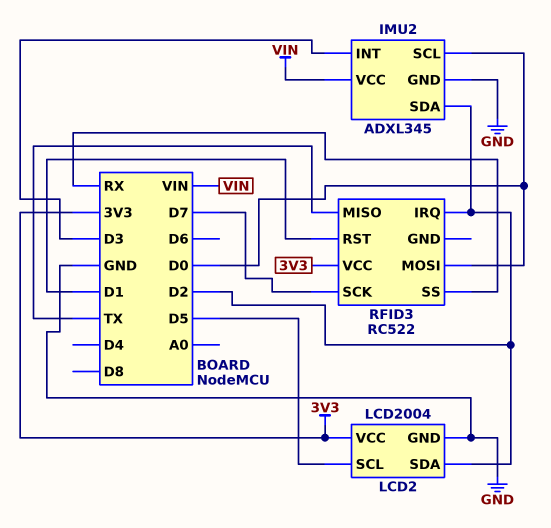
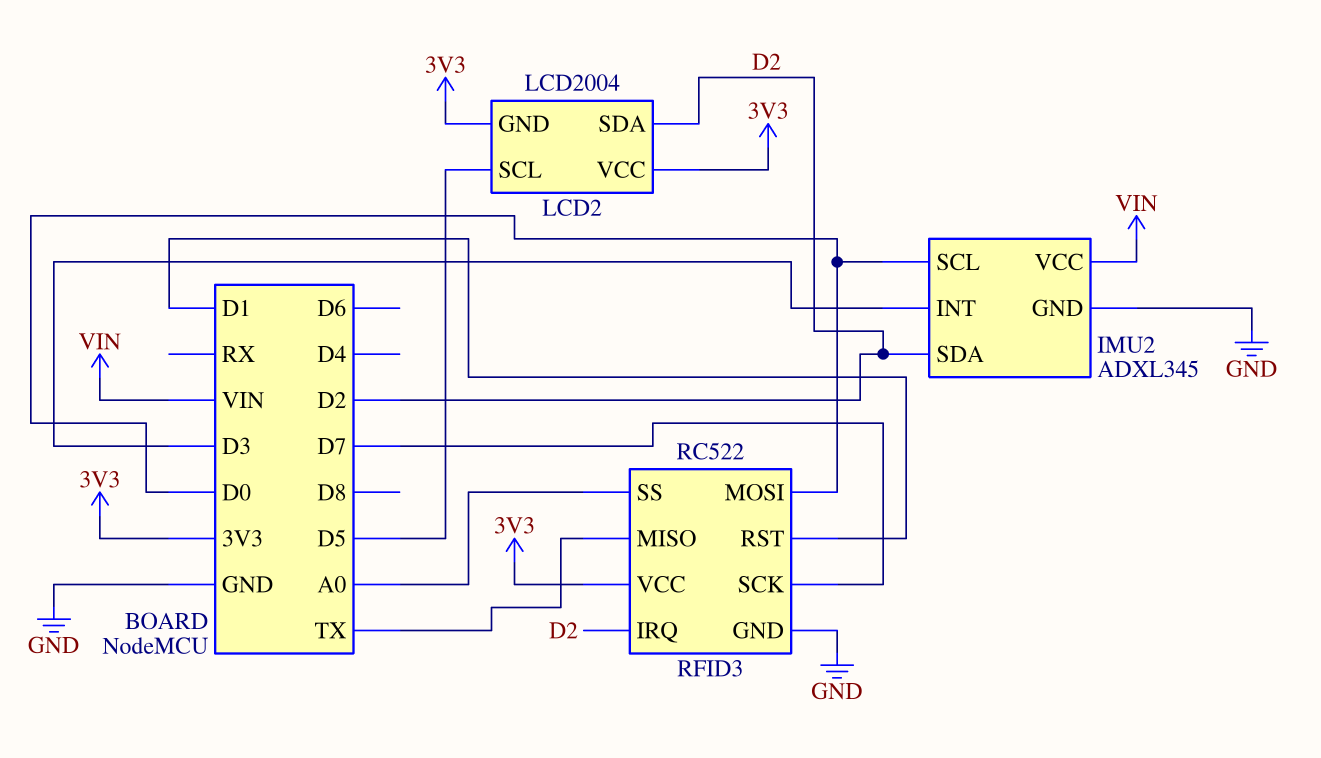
LCD2 pin GND: GND -> 3V3
RFID3 pin GND: none -> GND
RFID3 pin SS: RX -> A0

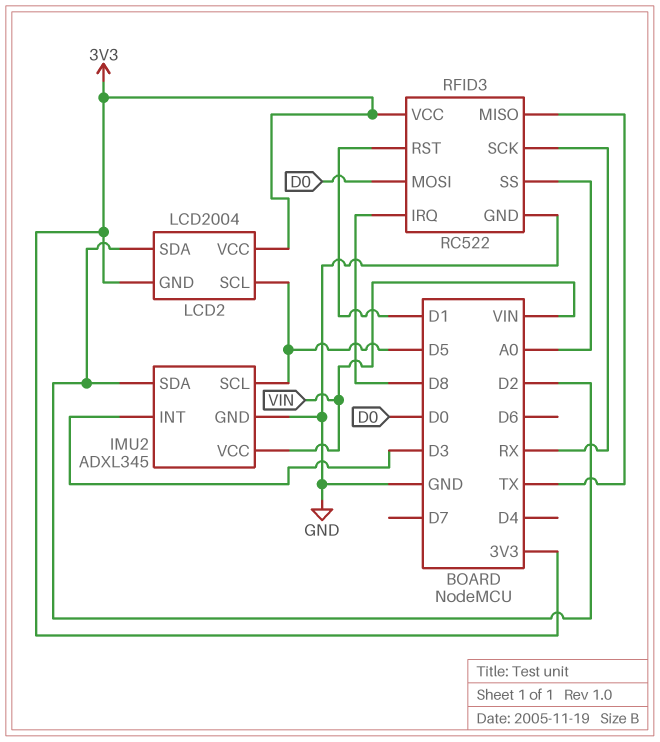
IMU2 pin SCL: D0 -> D5
RFID3 pin IRQ: D2 -> D8
RFID3 pin SCK: D7 -> RX

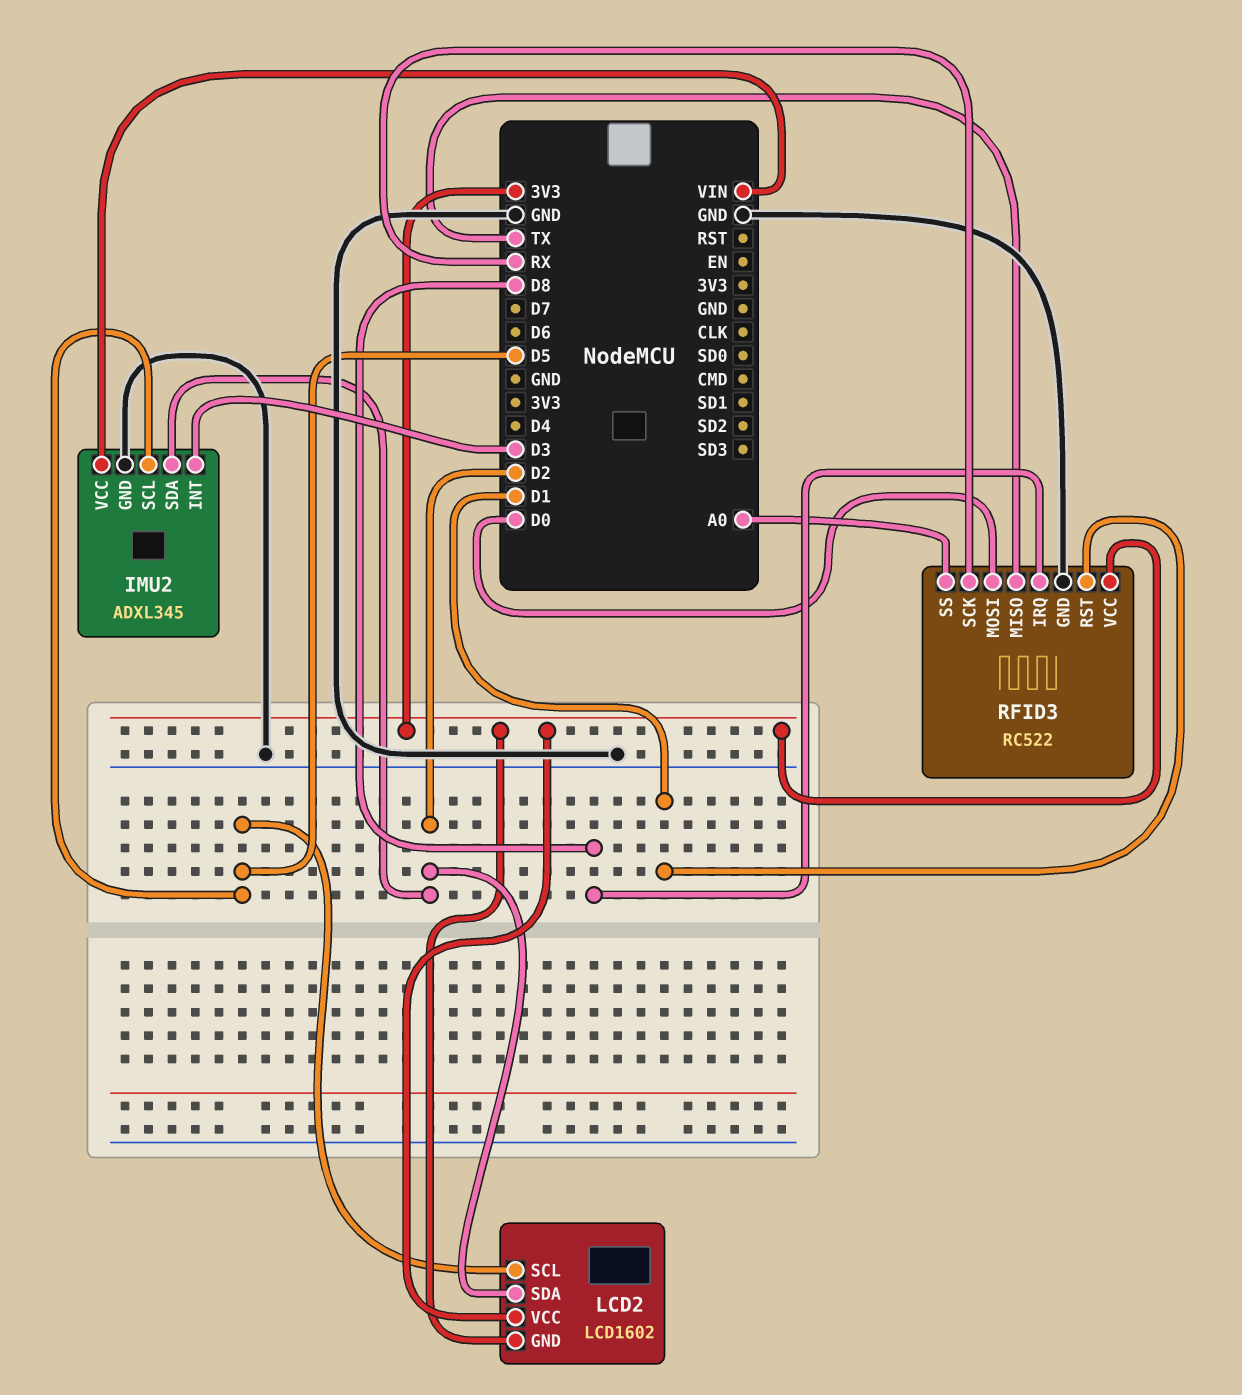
LCD2: LCD2004 -> LCD1602

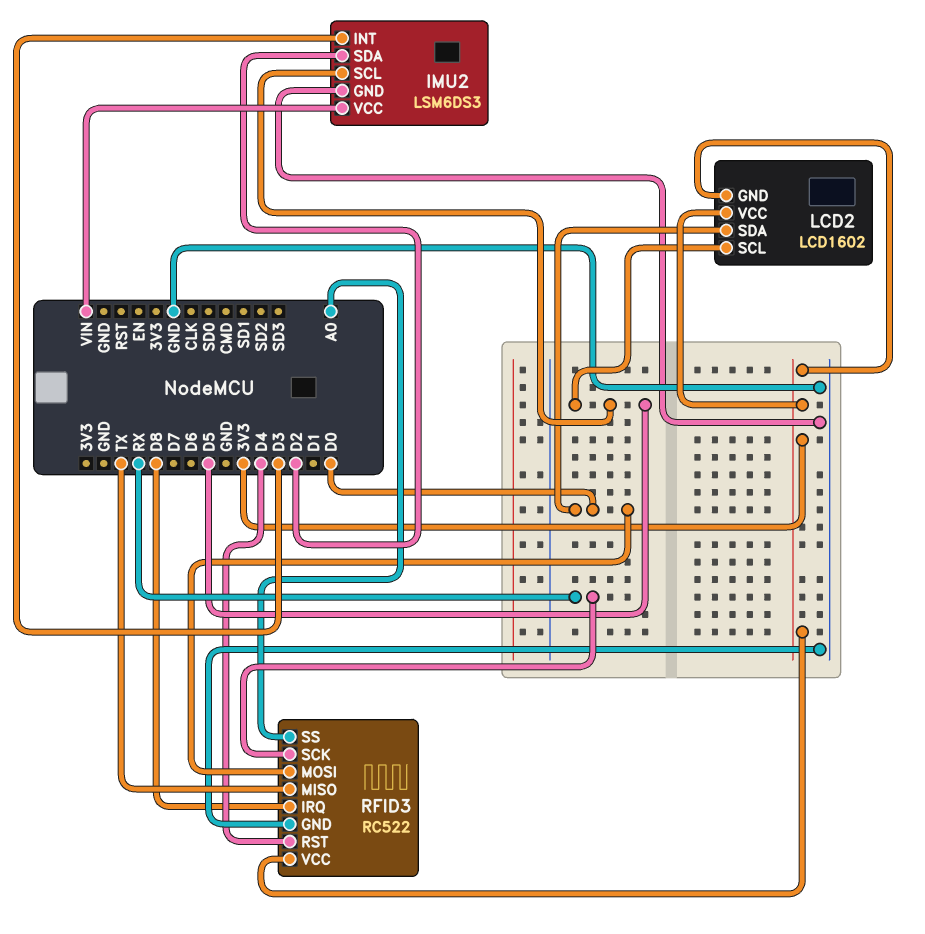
IMU2: ADXL345 -> LSM6DS3
LCD2 pin SDA: D2 -> D0
RFID3 pin RST: D1 -> D4

